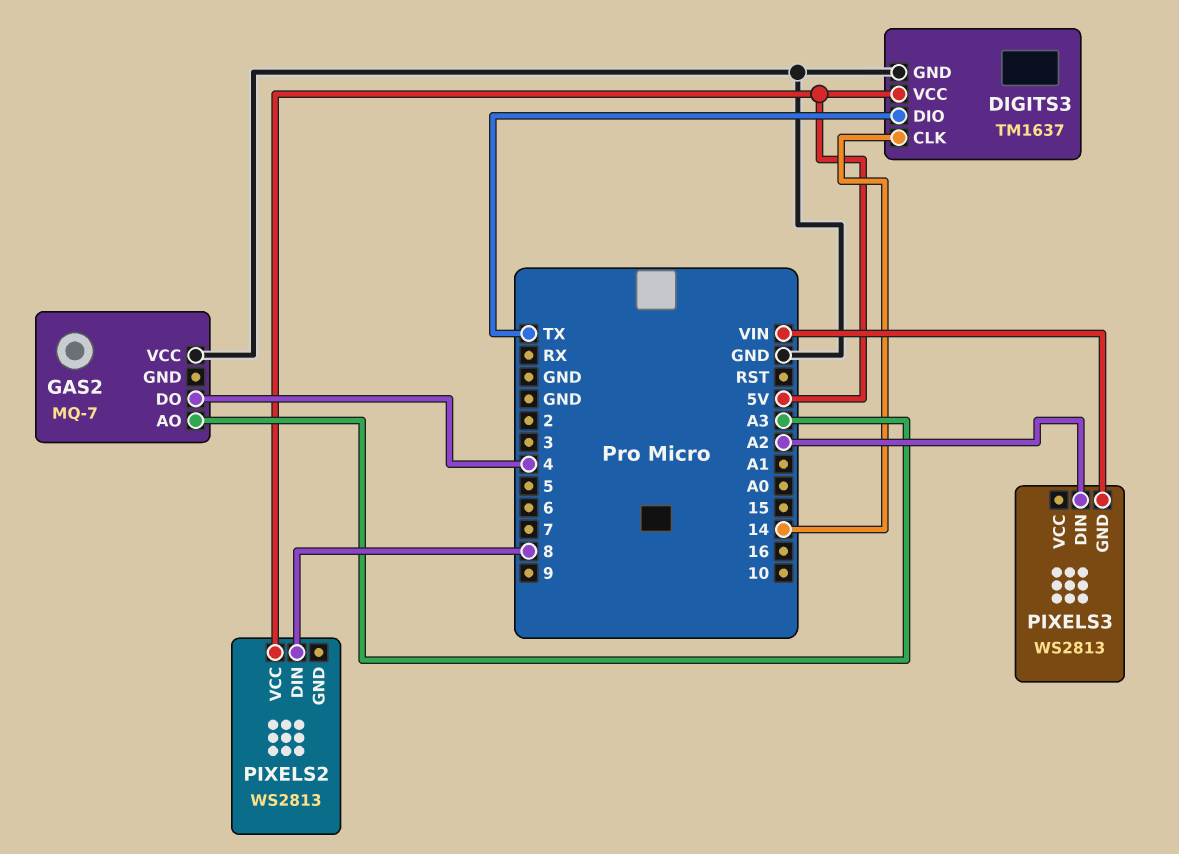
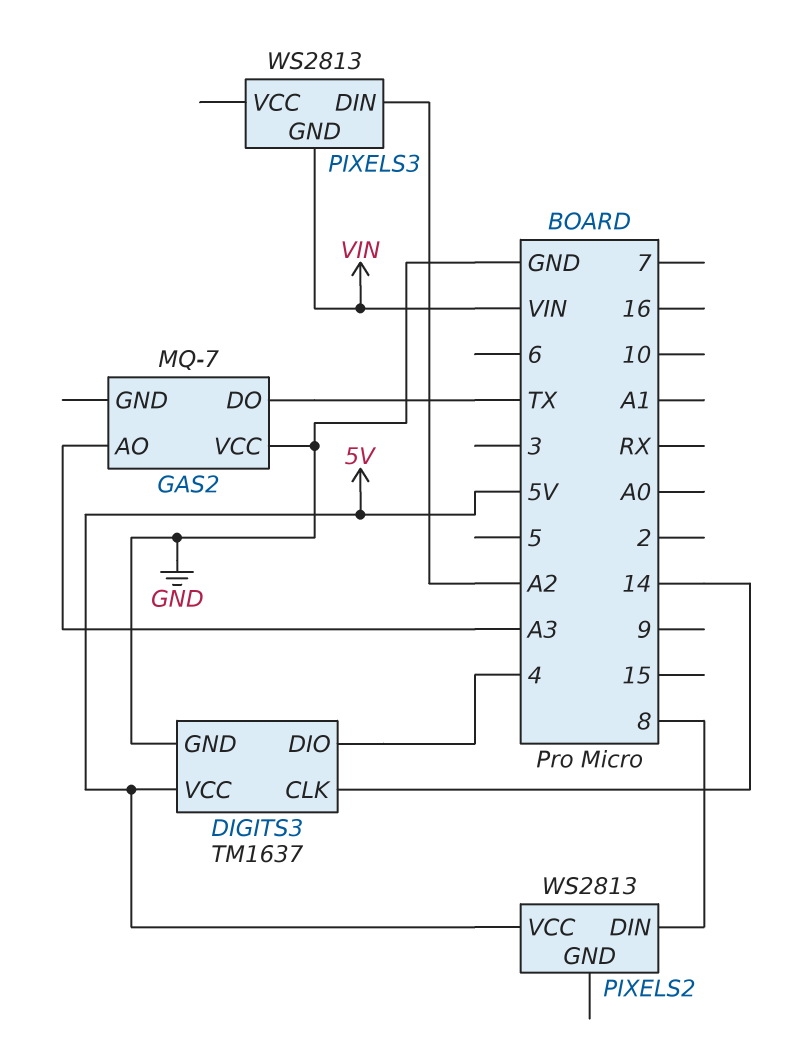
DIGITS3 pin DIO: TX -> 4
GAS2 pin DO: 4 -> TX

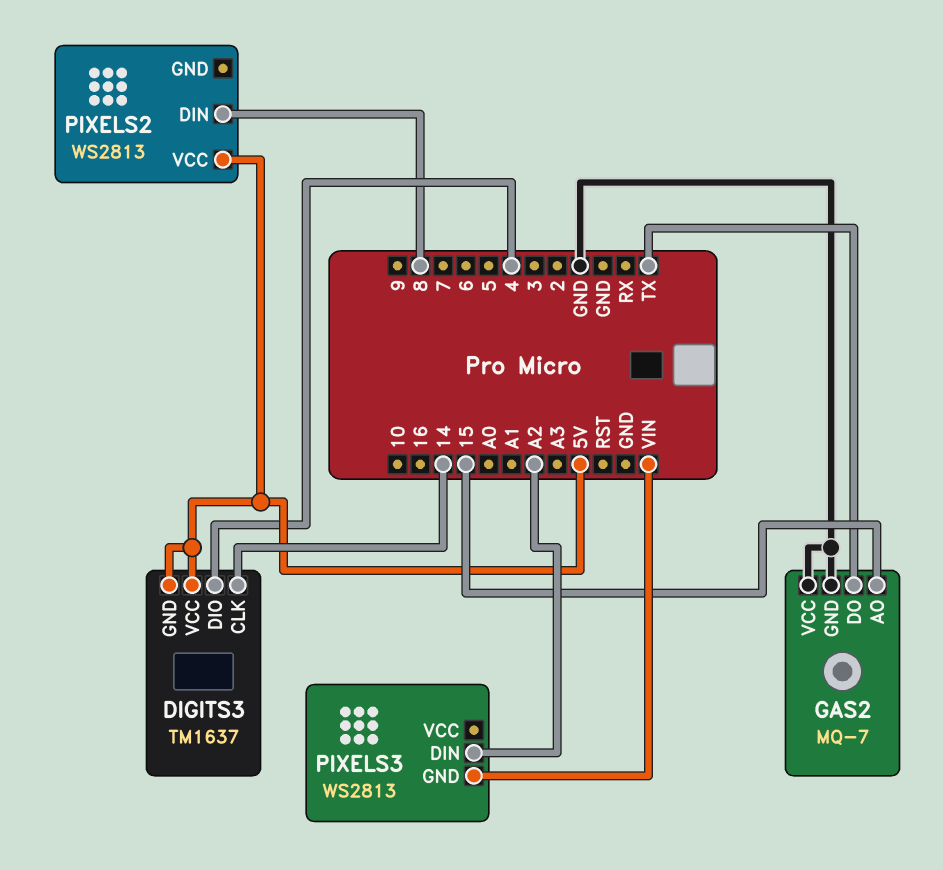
DIGITS3 pin GND: GND -> 5V
GAS2 pin AO: A3 -> 15
GAS2 pin GND: none -> GND

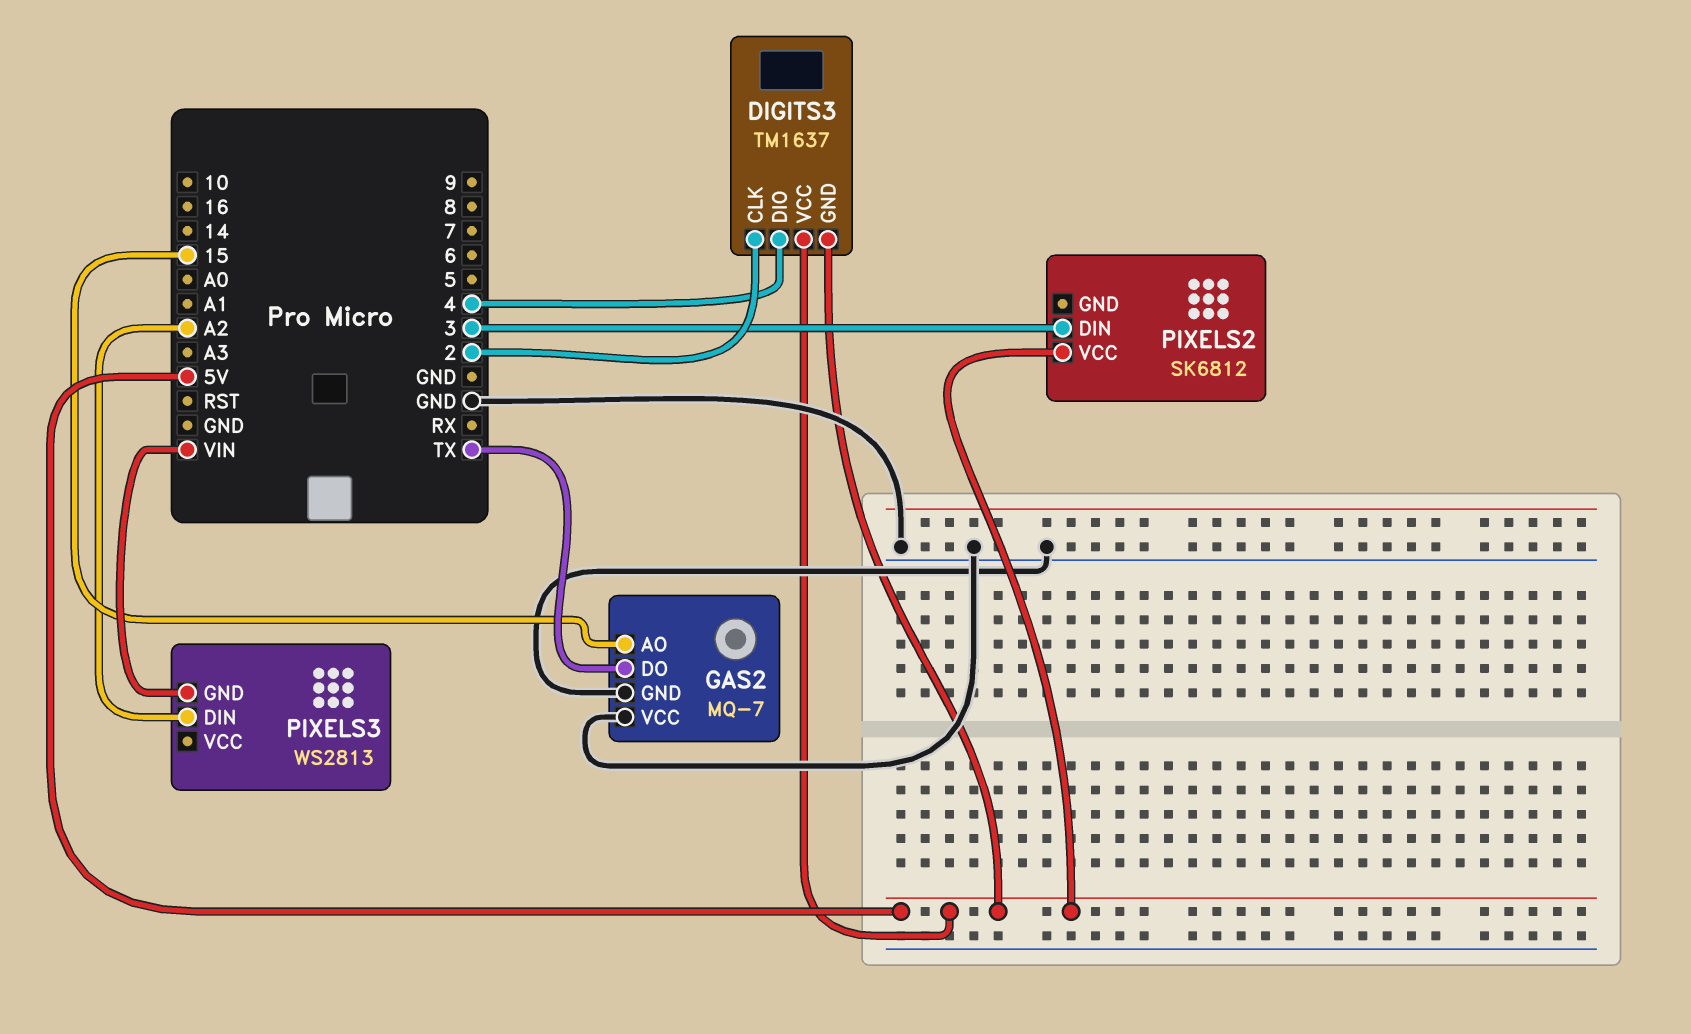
DIGITS3 pin CLK: 14 -> 2
PIXELS2: WS2813 -> SK6812
PIXELS2 pin DIN: 8 -> 3

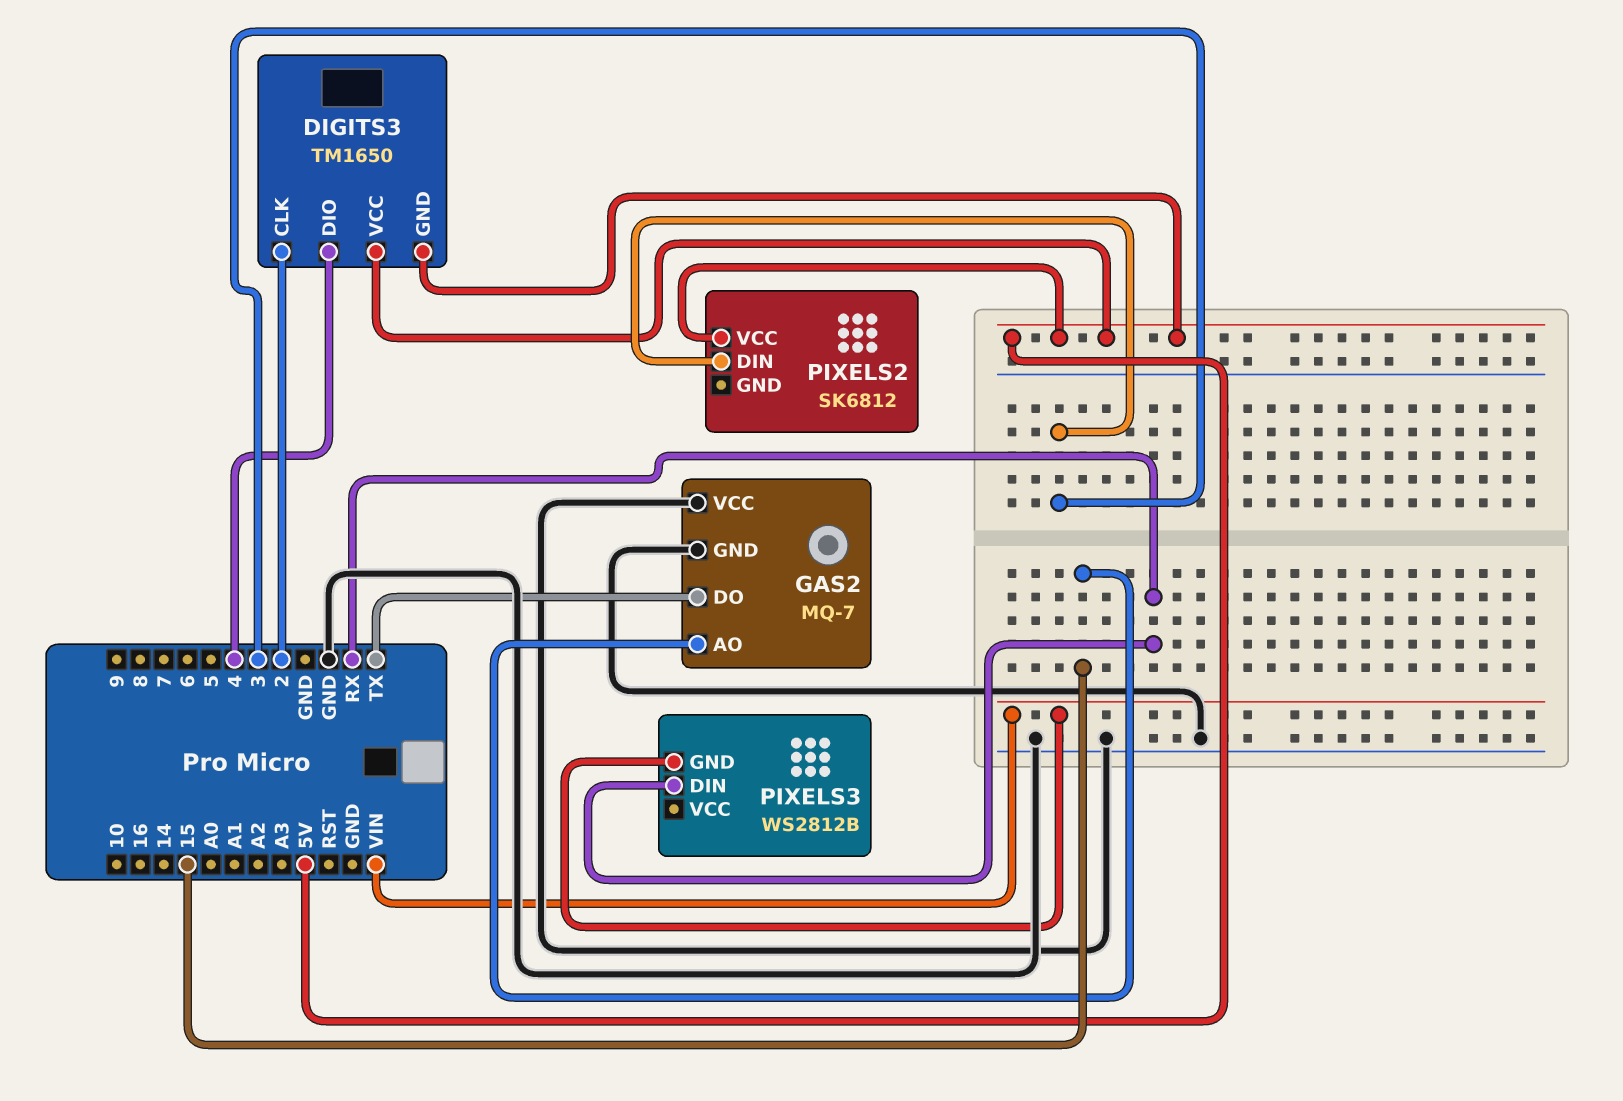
DIGITS3: TM1637 -> TM1650
PIXELS3: WS2813 -> WS2812B
PIXELS3 pin DIN: A2 -> RX

